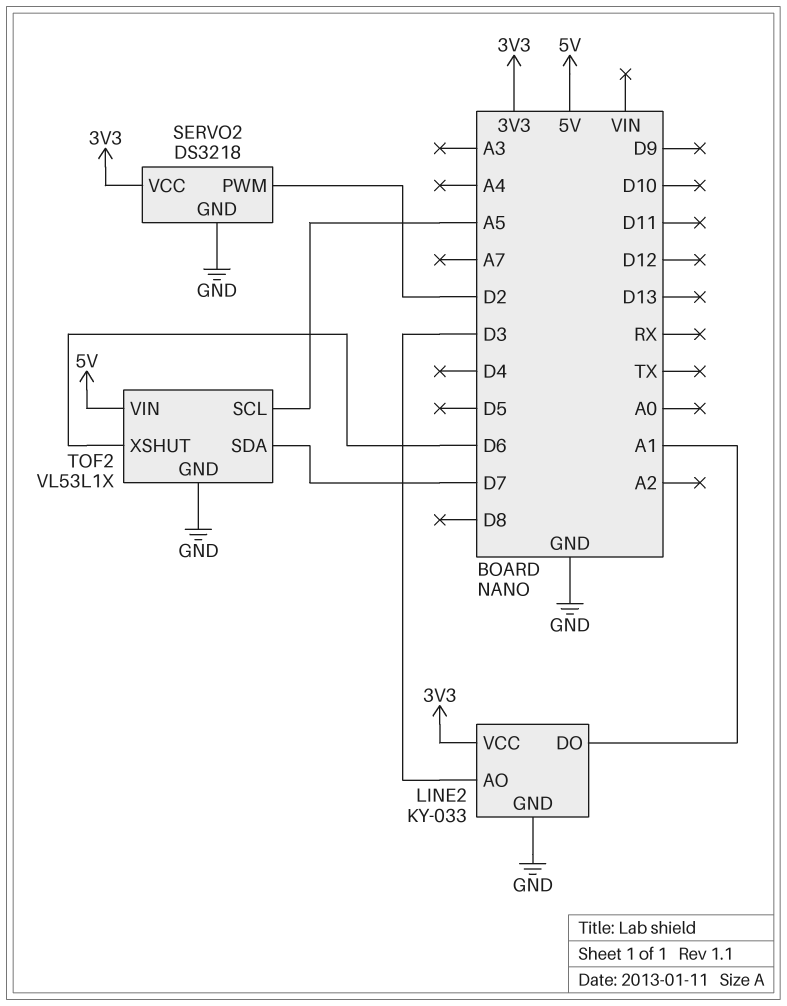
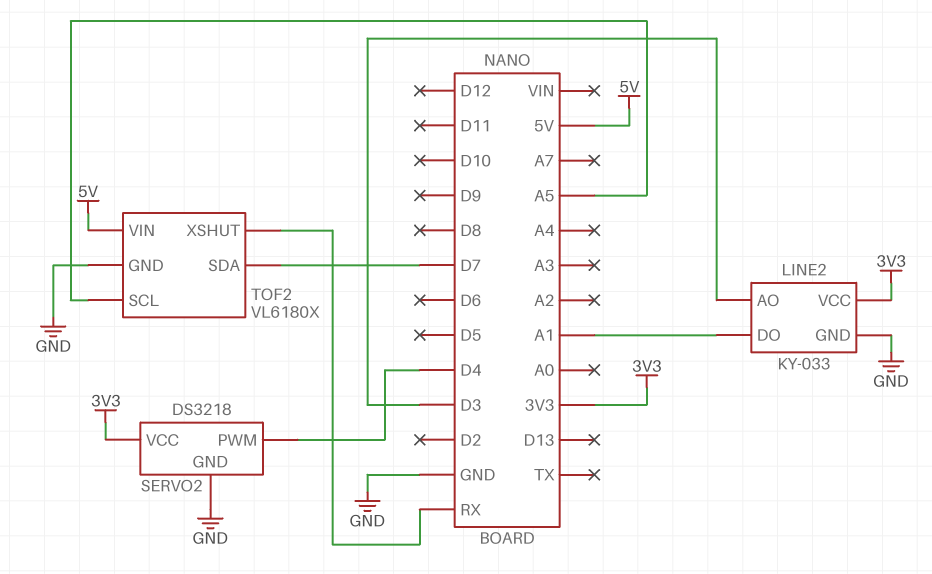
SERVO2 pin PWM: D2 -> D4
TOF2: VL53L1X -> VL6180X
TOF2 pin XSHUT: D6 -> RX

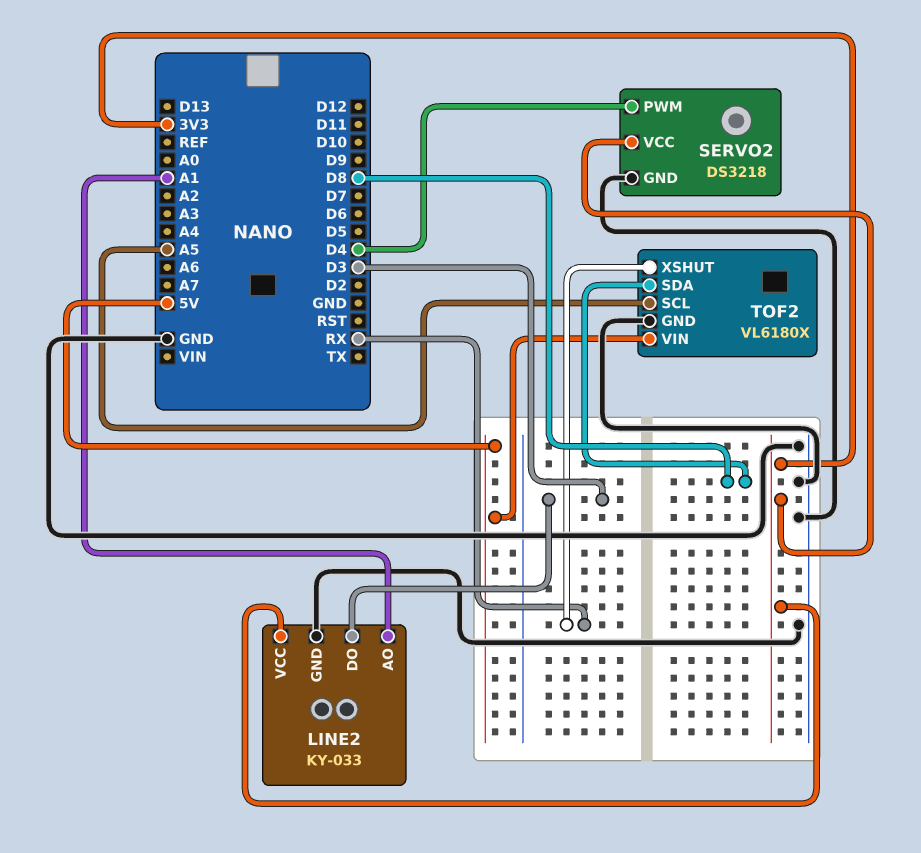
LINE2 pin AO: D3 -> A1
LINE2 pin DO: A1 -> D3
TOF2 pin SDA: D7 -> D8

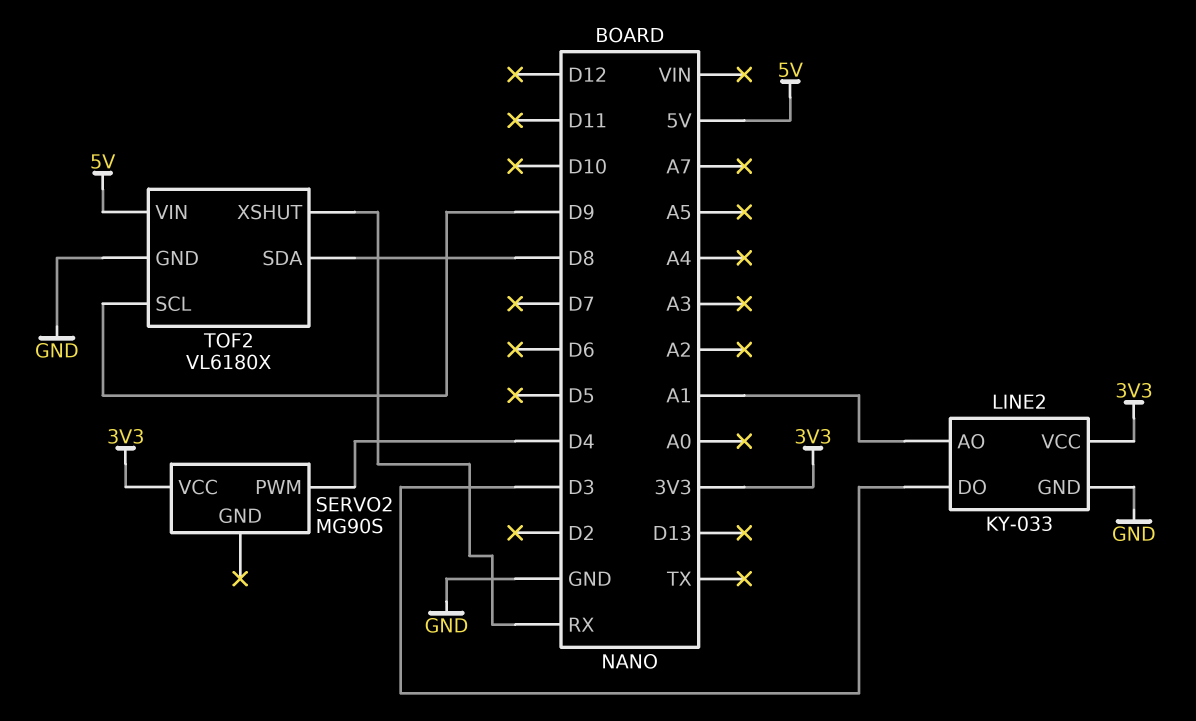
SERVO2: DS3218 -> MG90S
SERVO2 pin GND: GND -> none
TOF2 pin SCL: A5 -> D9

